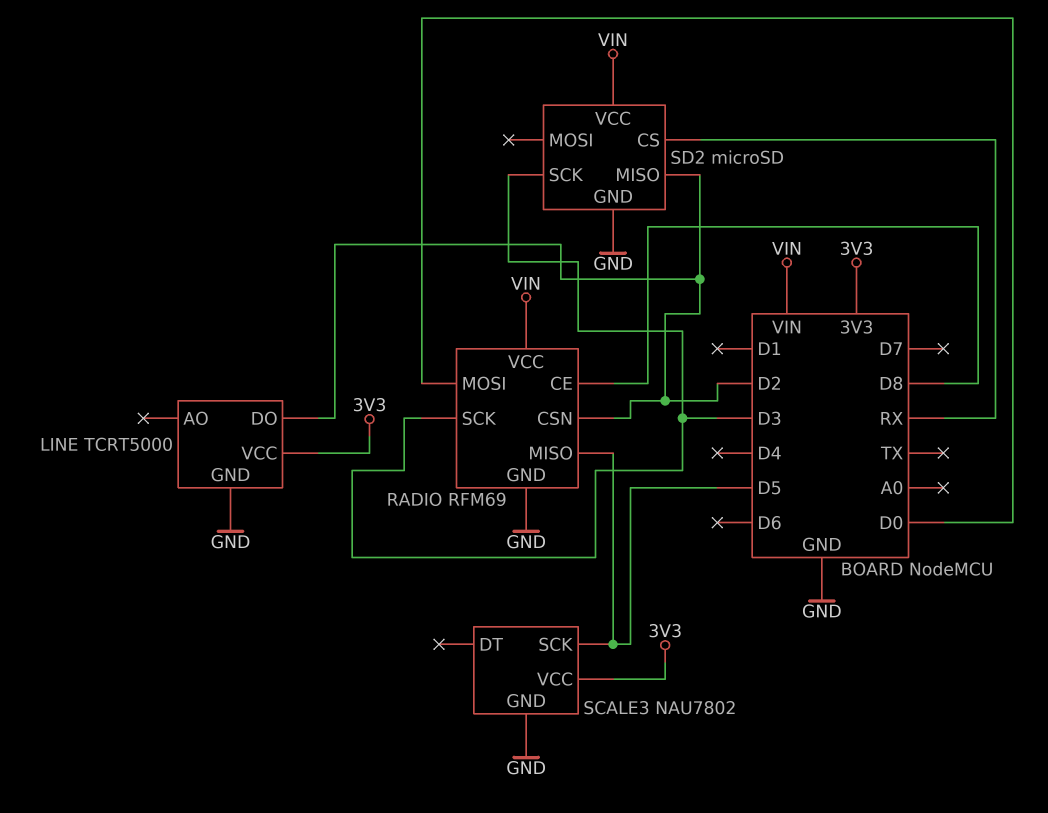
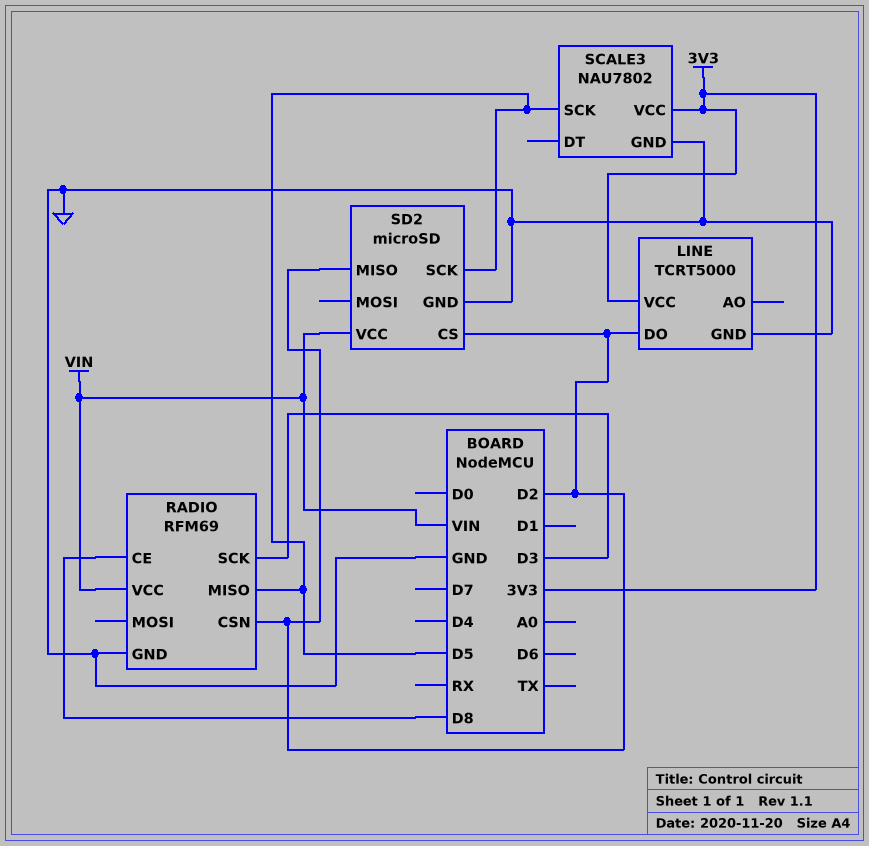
RADIO pin MOSI: D0 -> none
SD2 pin CS: RX -> D2
SD2 pin SCK: D3 -> D5

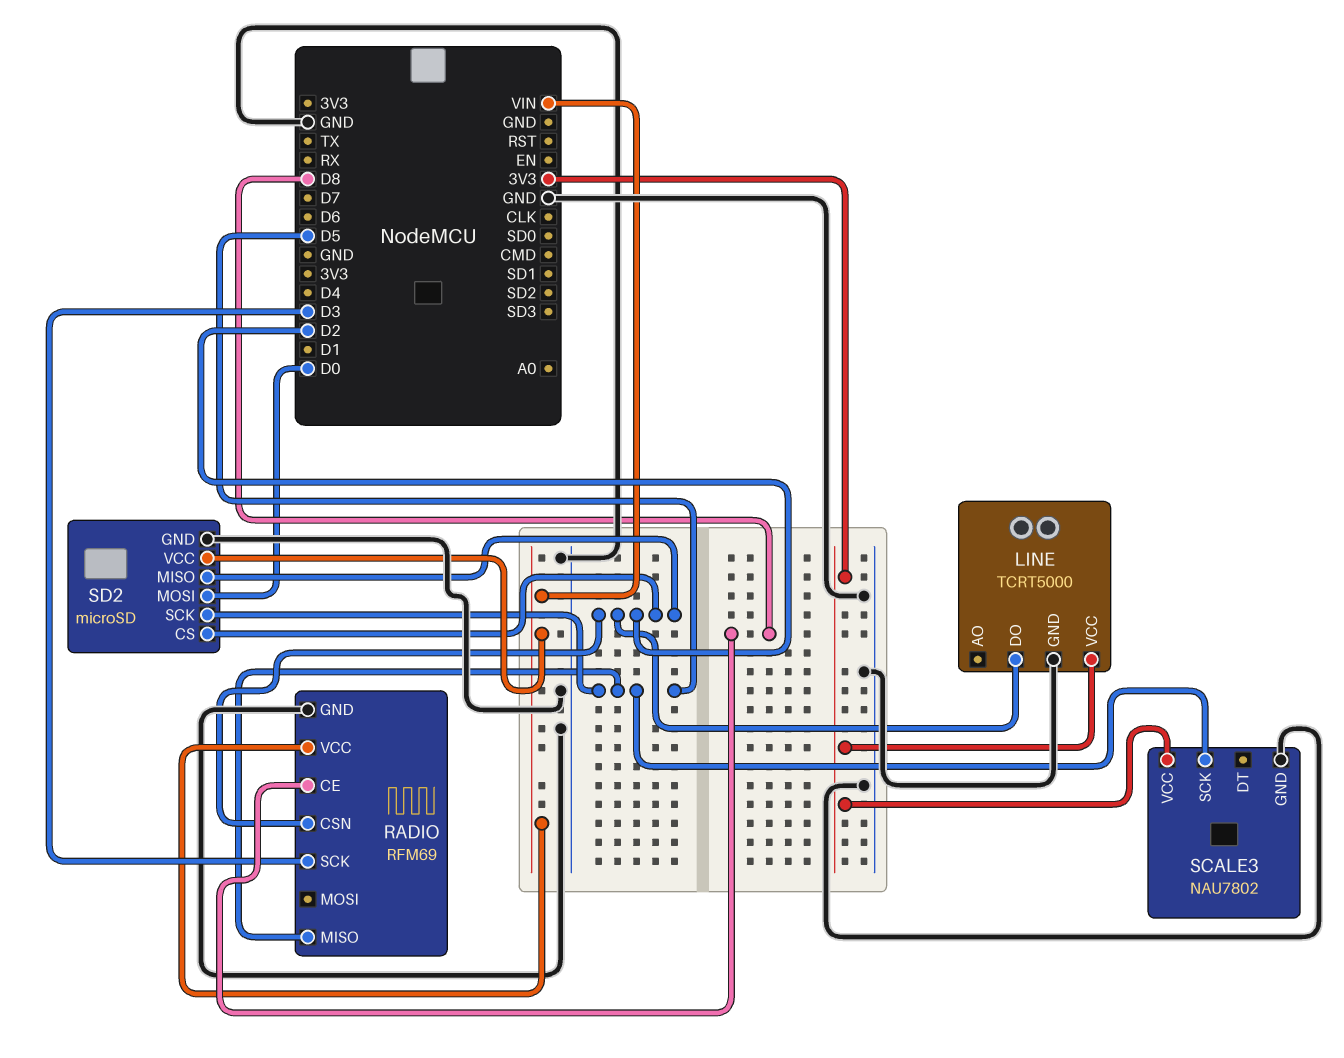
SD2 pin MOSI: none -> D0

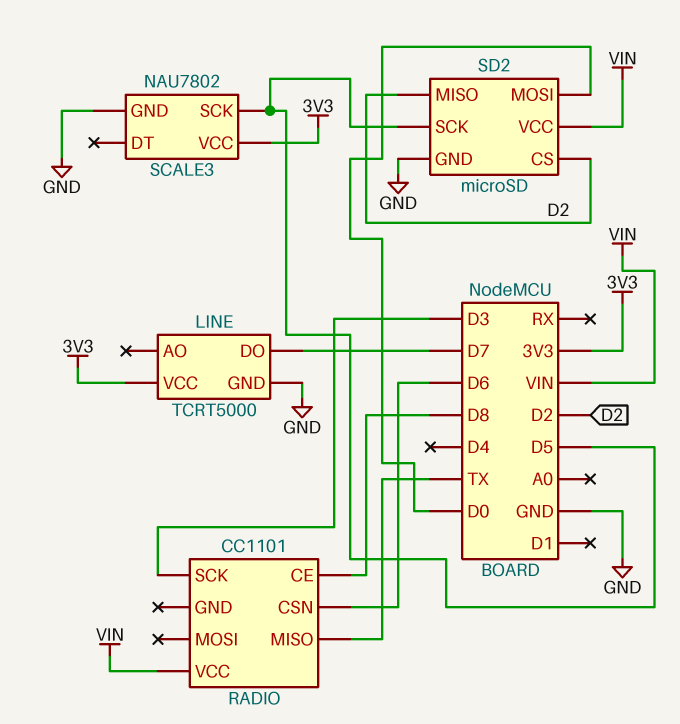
LINE pin DO: D2 -> D7
RADIO: RFM69 -> CC1101
RADIO pin CSN: D2 -> D6
RADIO pin GND: GND -> none
RADIO pin MISO: D5 -> TX

